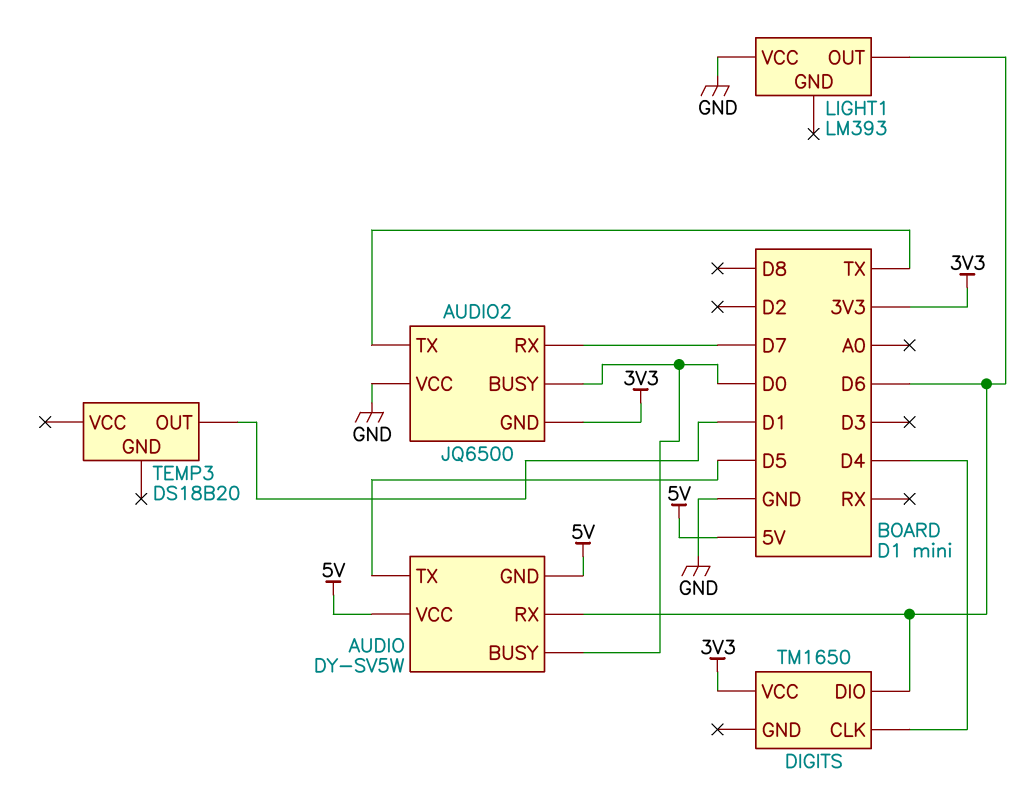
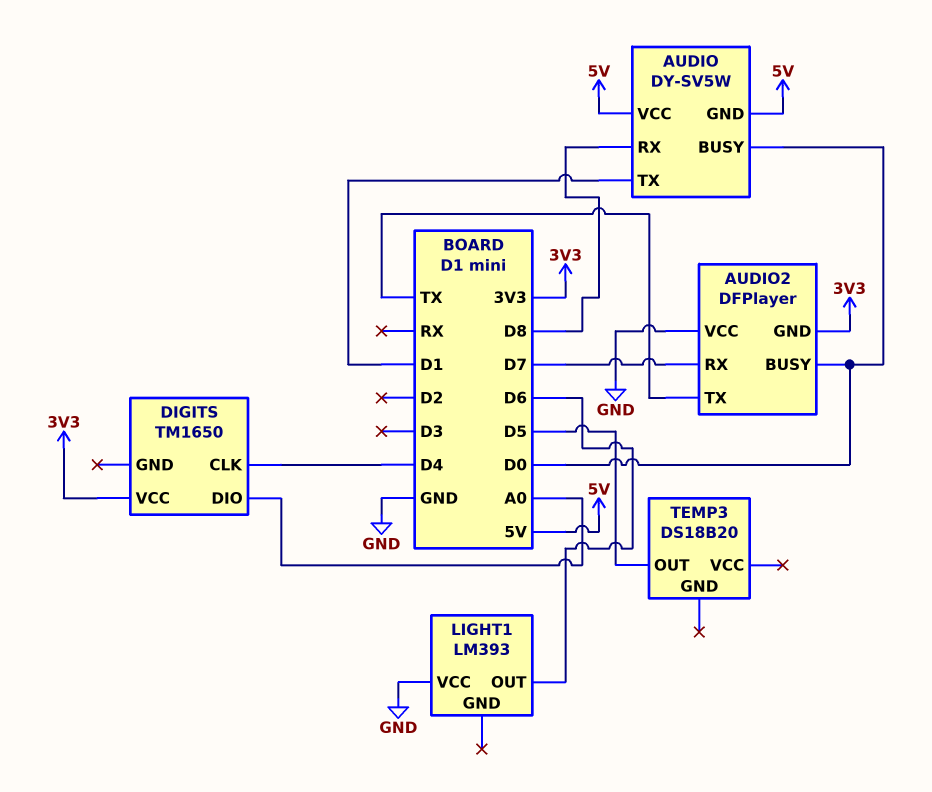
AUDIO pin RX: D6 -> D8
AUDIO pin TX: D5 -> D1
AUDIO2: JQ6500 -> DFPlayer
DIGITS pin DIO: D6 -> A0
TEMP3 pin OUT: D1 -> D5

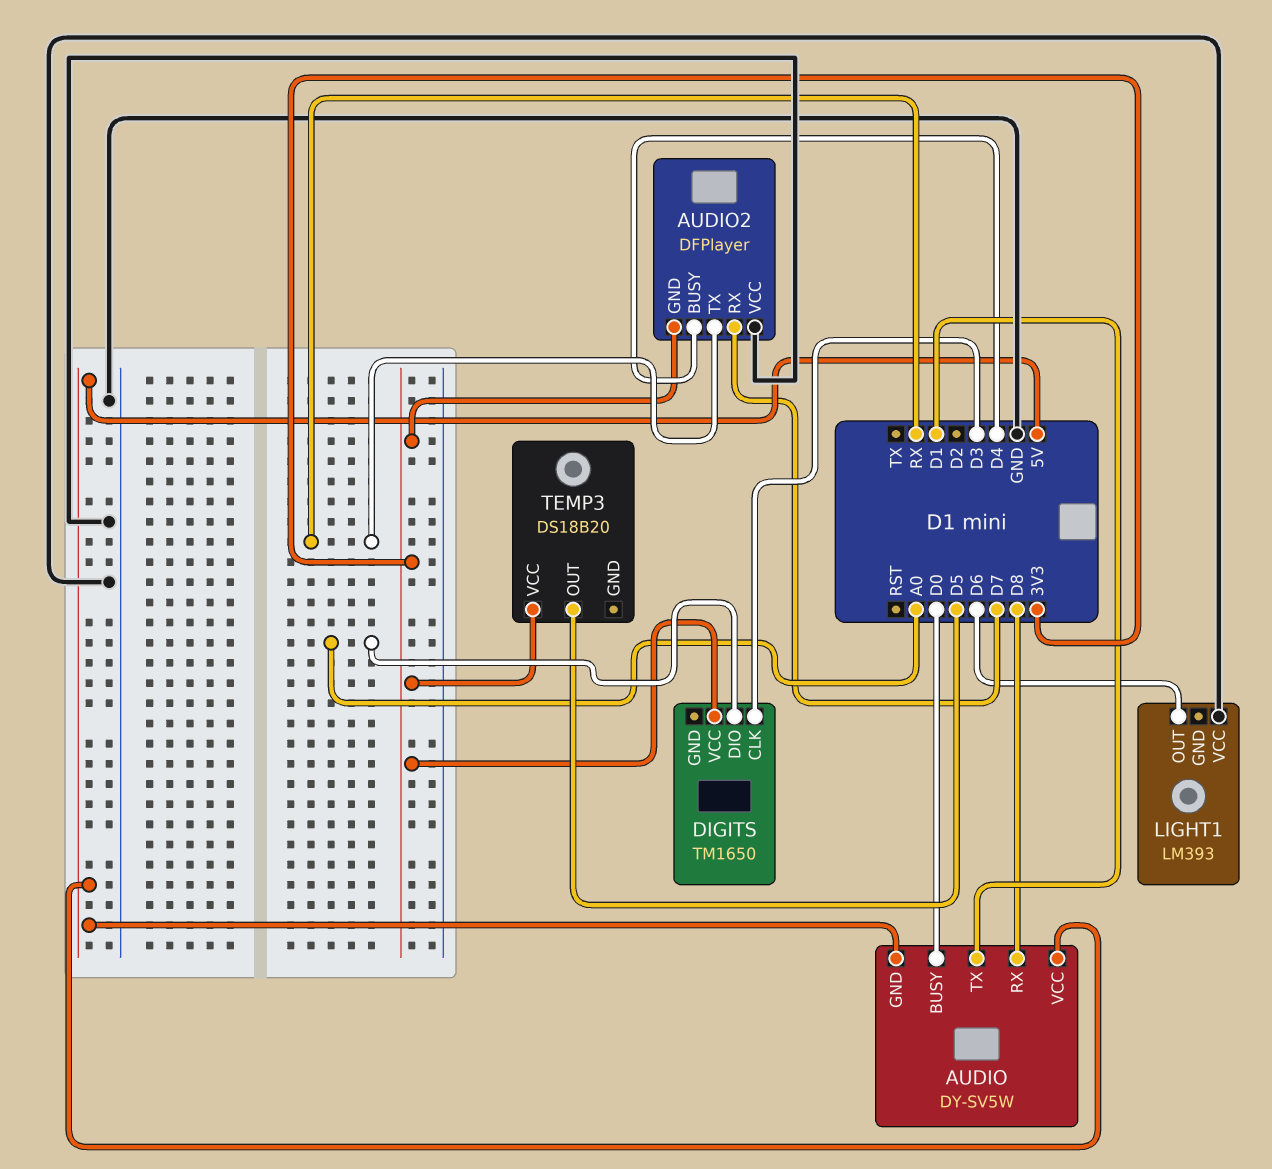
AUDIO2 pin BUSY: D0 -> D4
AUDIO2 pin TX: TX -> RX
DIGITS pin CLK: D4 -> D3
TEMP3 pin VCC: none -> 3V3

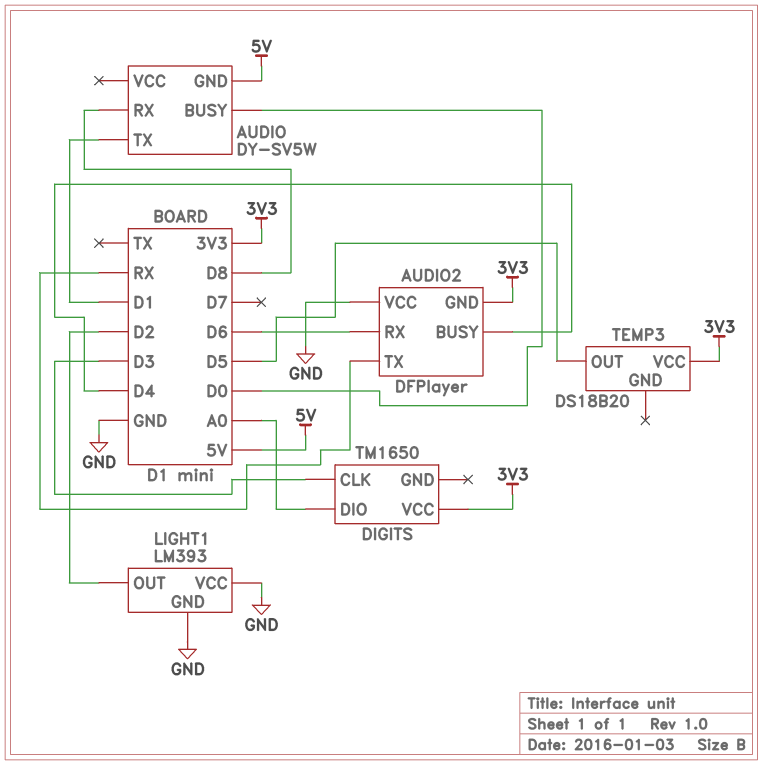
AUDIO pin VCC: 5V -> none
AUDIO2 pin RX: D7 -> D6
LIGHT1 pin GND: none -> GND
LIGHT1 pin OUT: D6 -> D2

